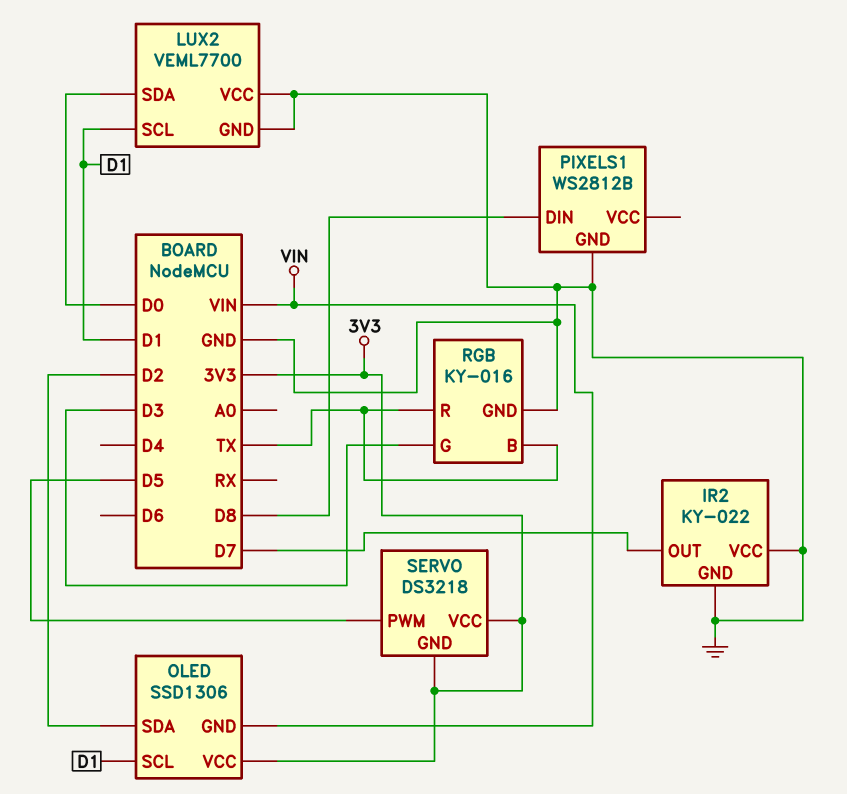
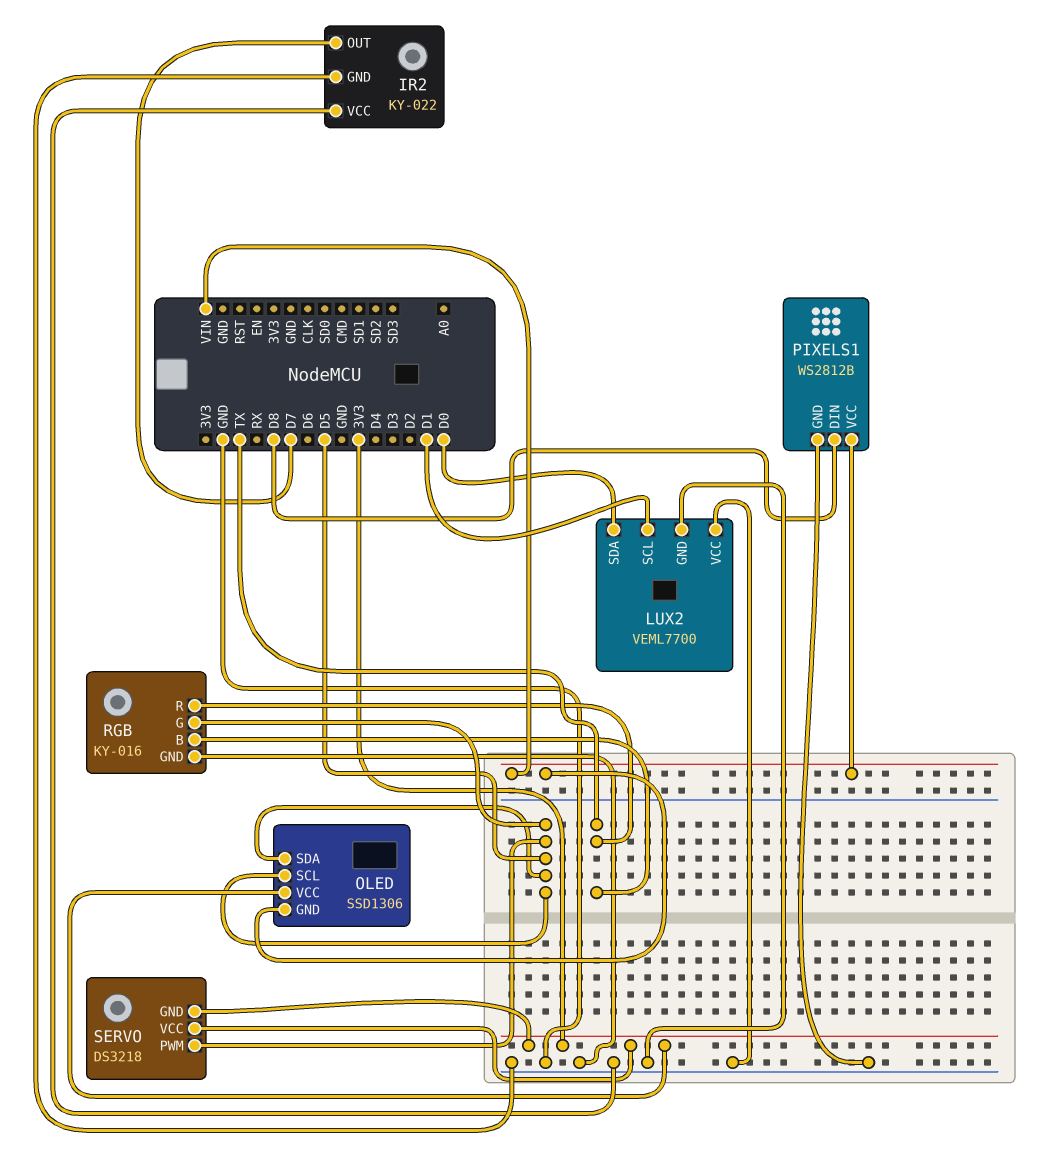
OLED pin SCL: D1 -> D5
OLED pin SDA: D2 -> D5
PIXELS1 pin VCC: none -> VIN
RGB pin G: D3 -> D5

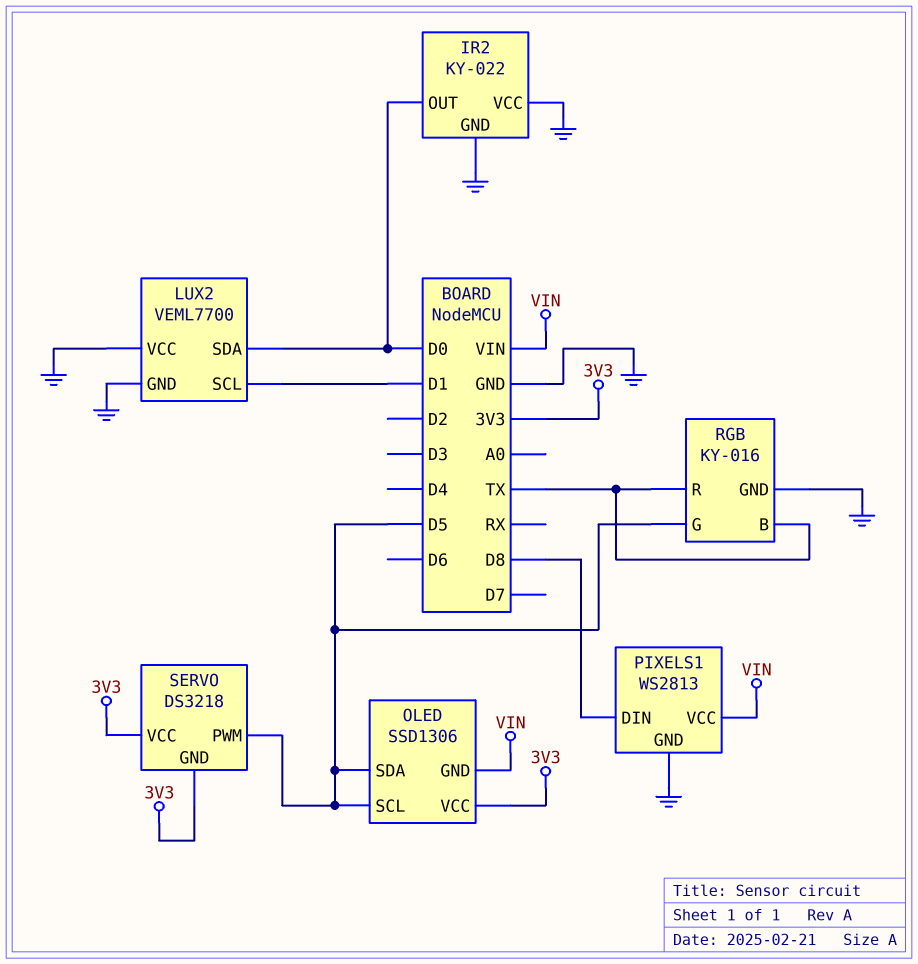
IR2 pin OUT: D7 -> D0
PIXELS1: WS2812B -> WS2813

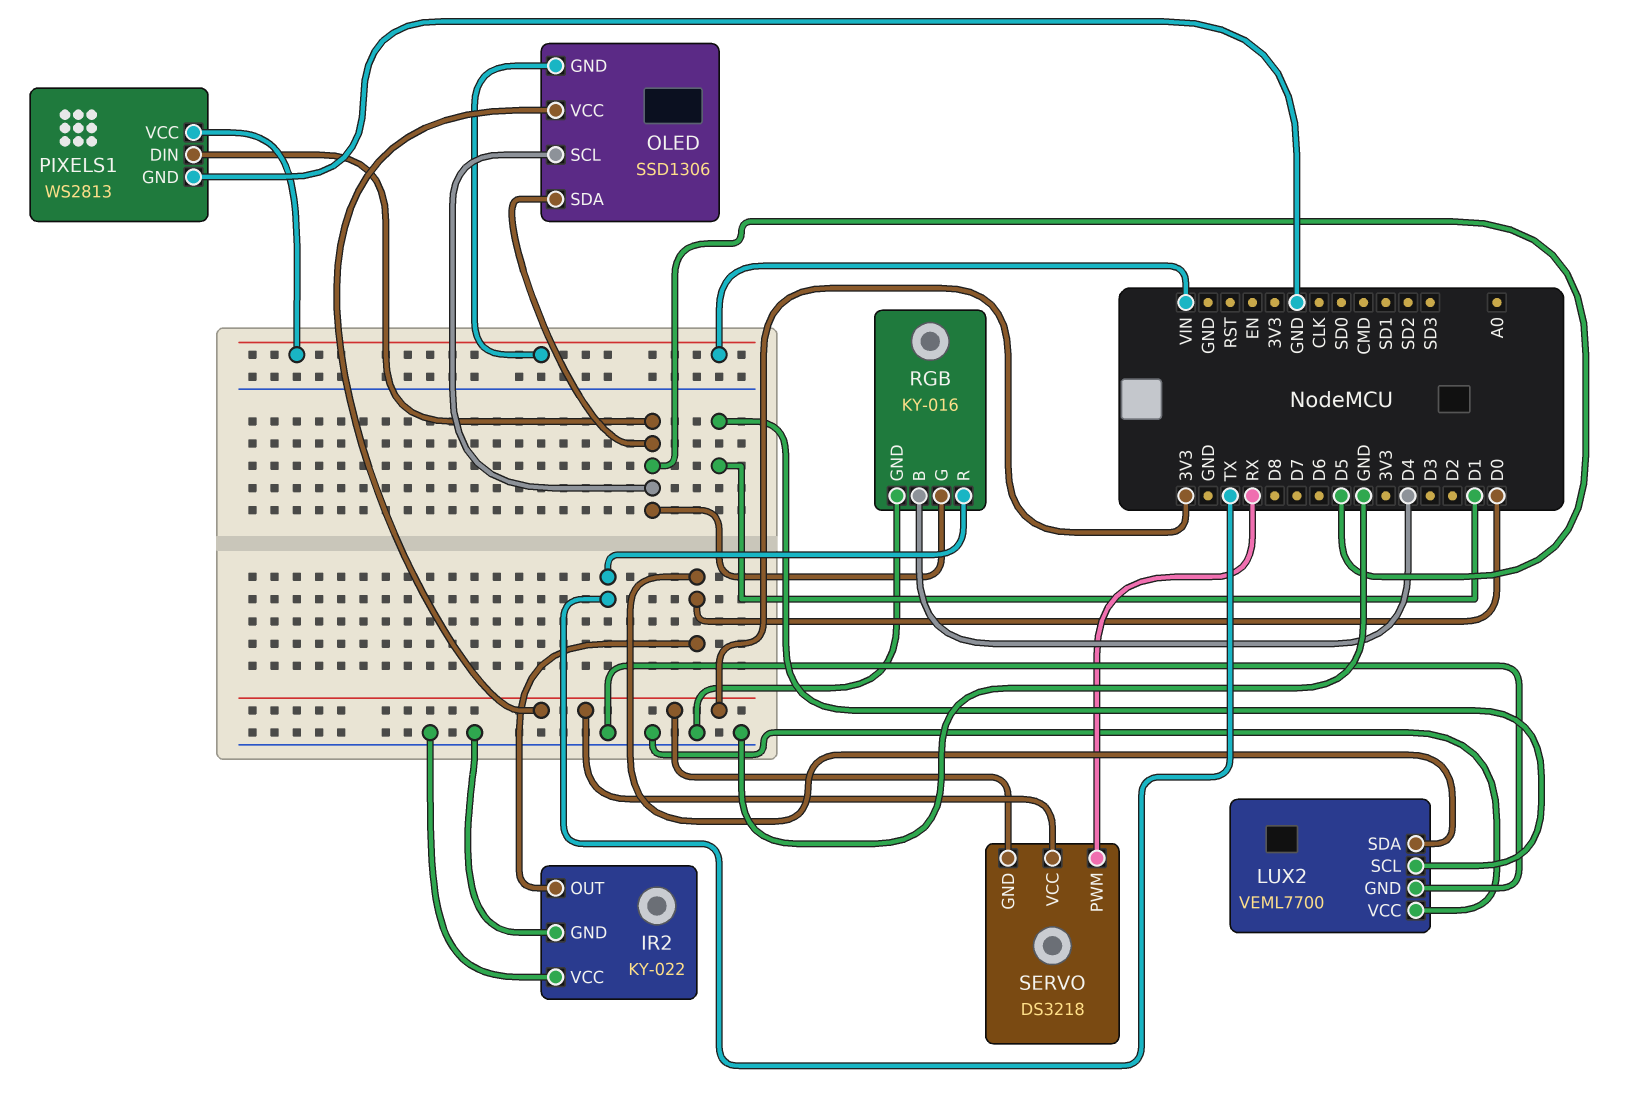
PIXELS1 pin DIN: D8 -> D5
RGB pin B: TX -> D4
SERVO pin PWM: D5 -> RX

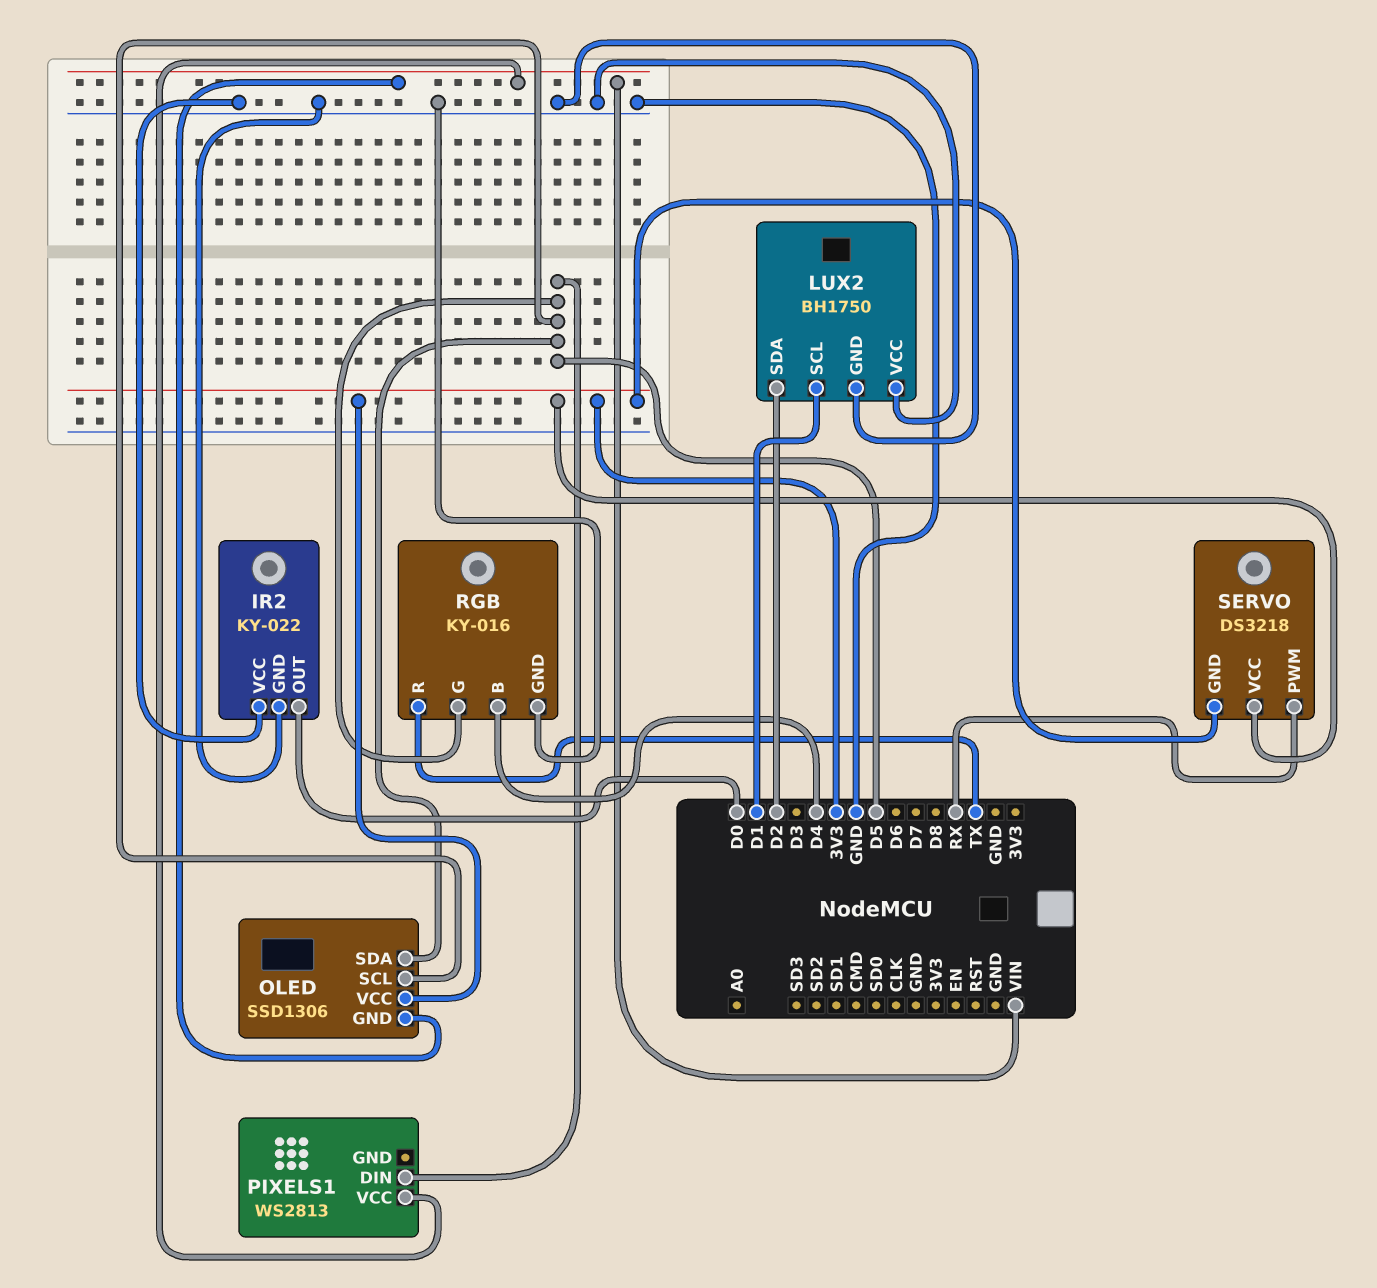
LUX2: VEML7700 -> BH1750
LUX2 pin SDA: D0 -> D2
PIXELS1 pin GND: GND -> none

